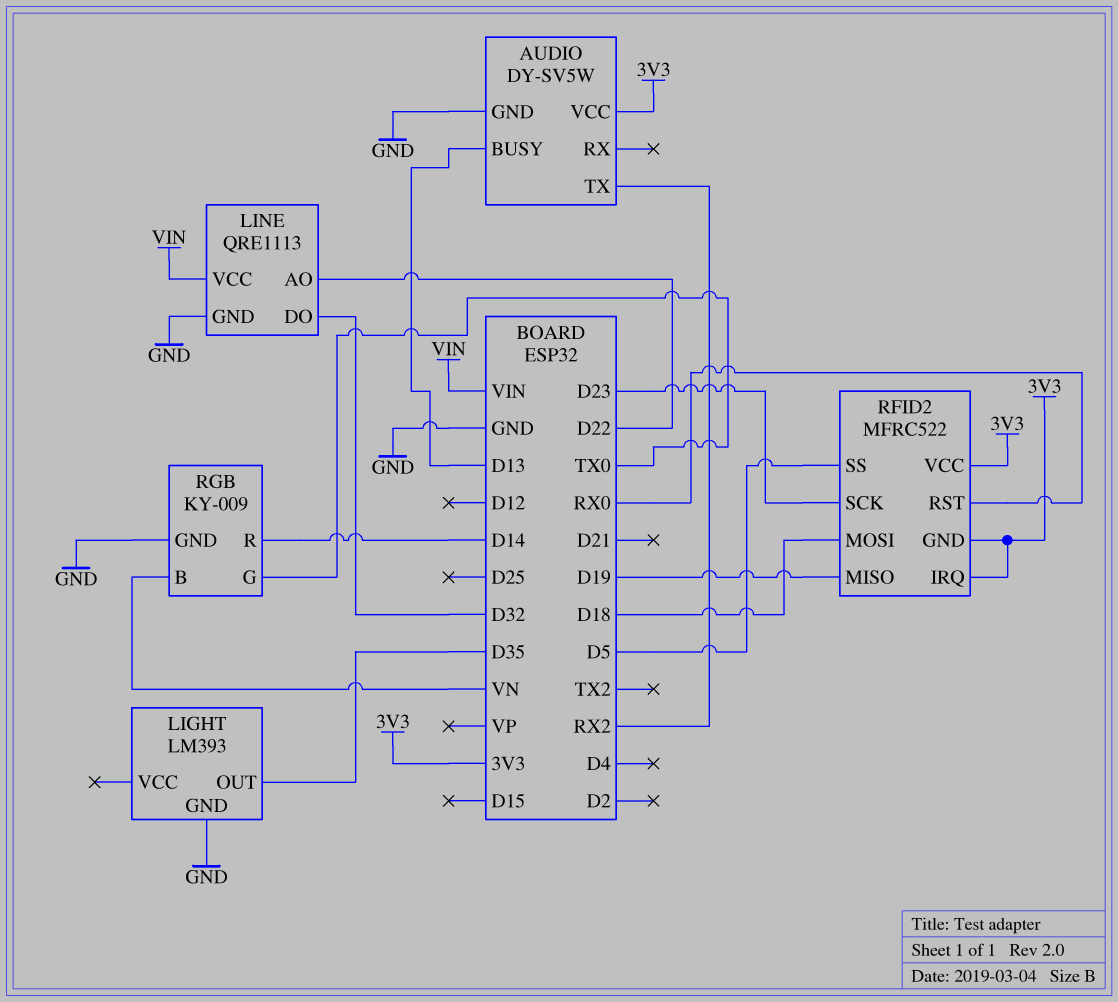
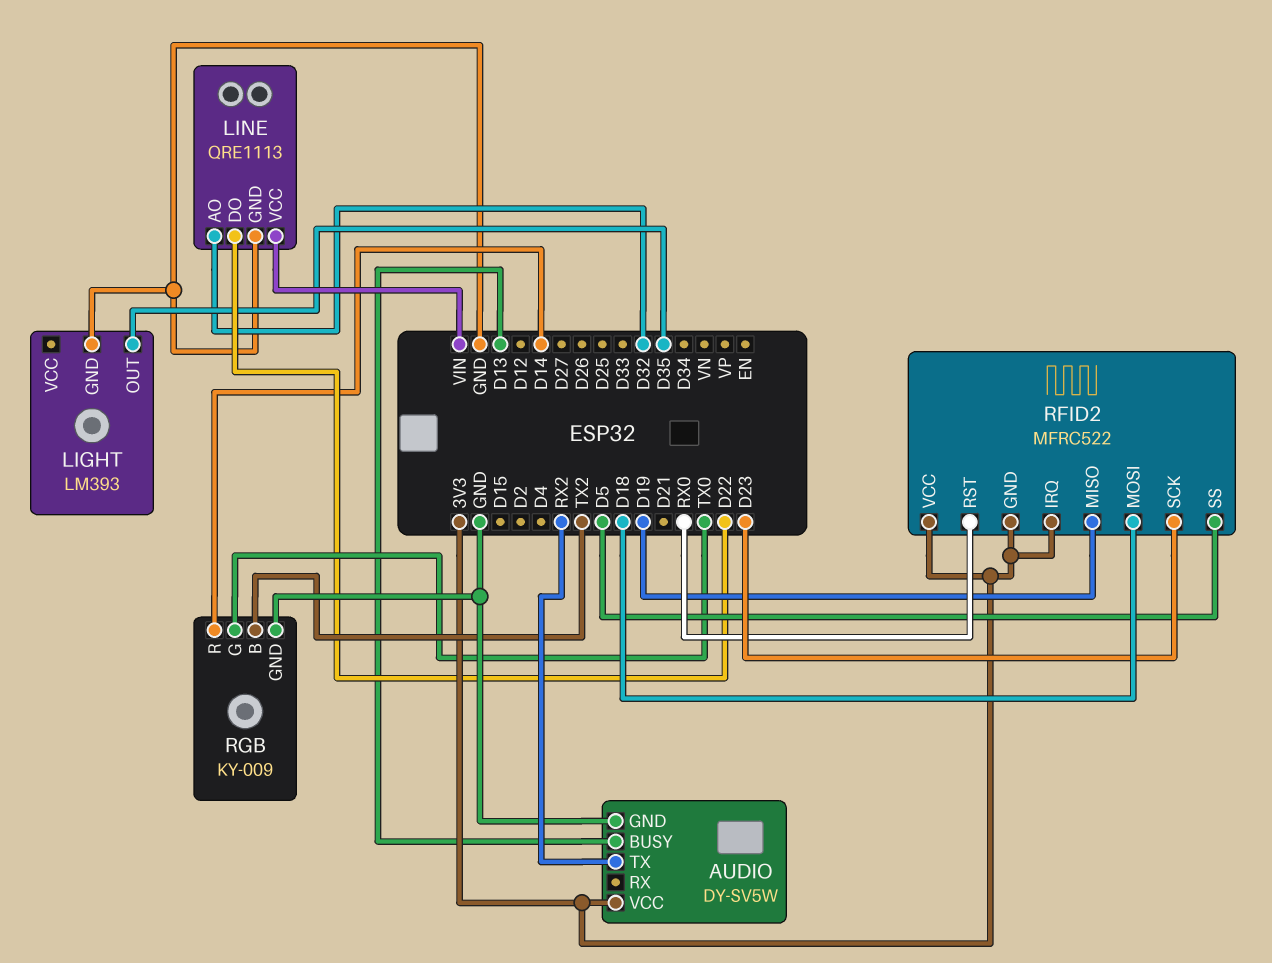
LINE pin AO: D22 -> D32
LINE pin DO: D32 -> D22
RGB pin B: VN -> TX2

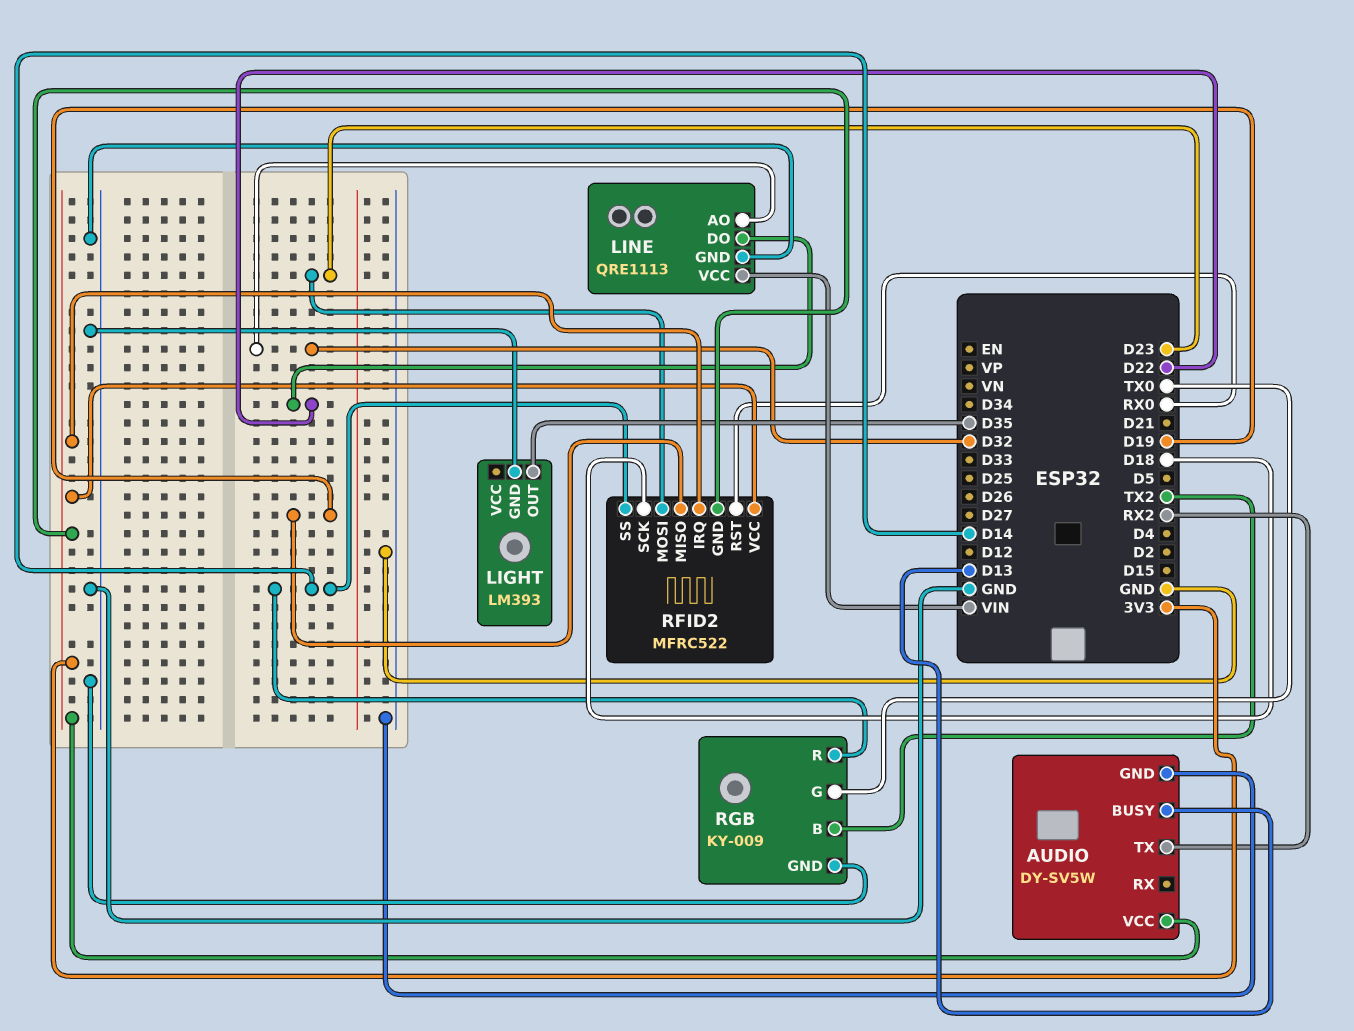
RFID2 pin MOSI: D18 -> D23
RFID2 pin SCK: D23 -> D18
RFID2 pin SS: D5 -> D14

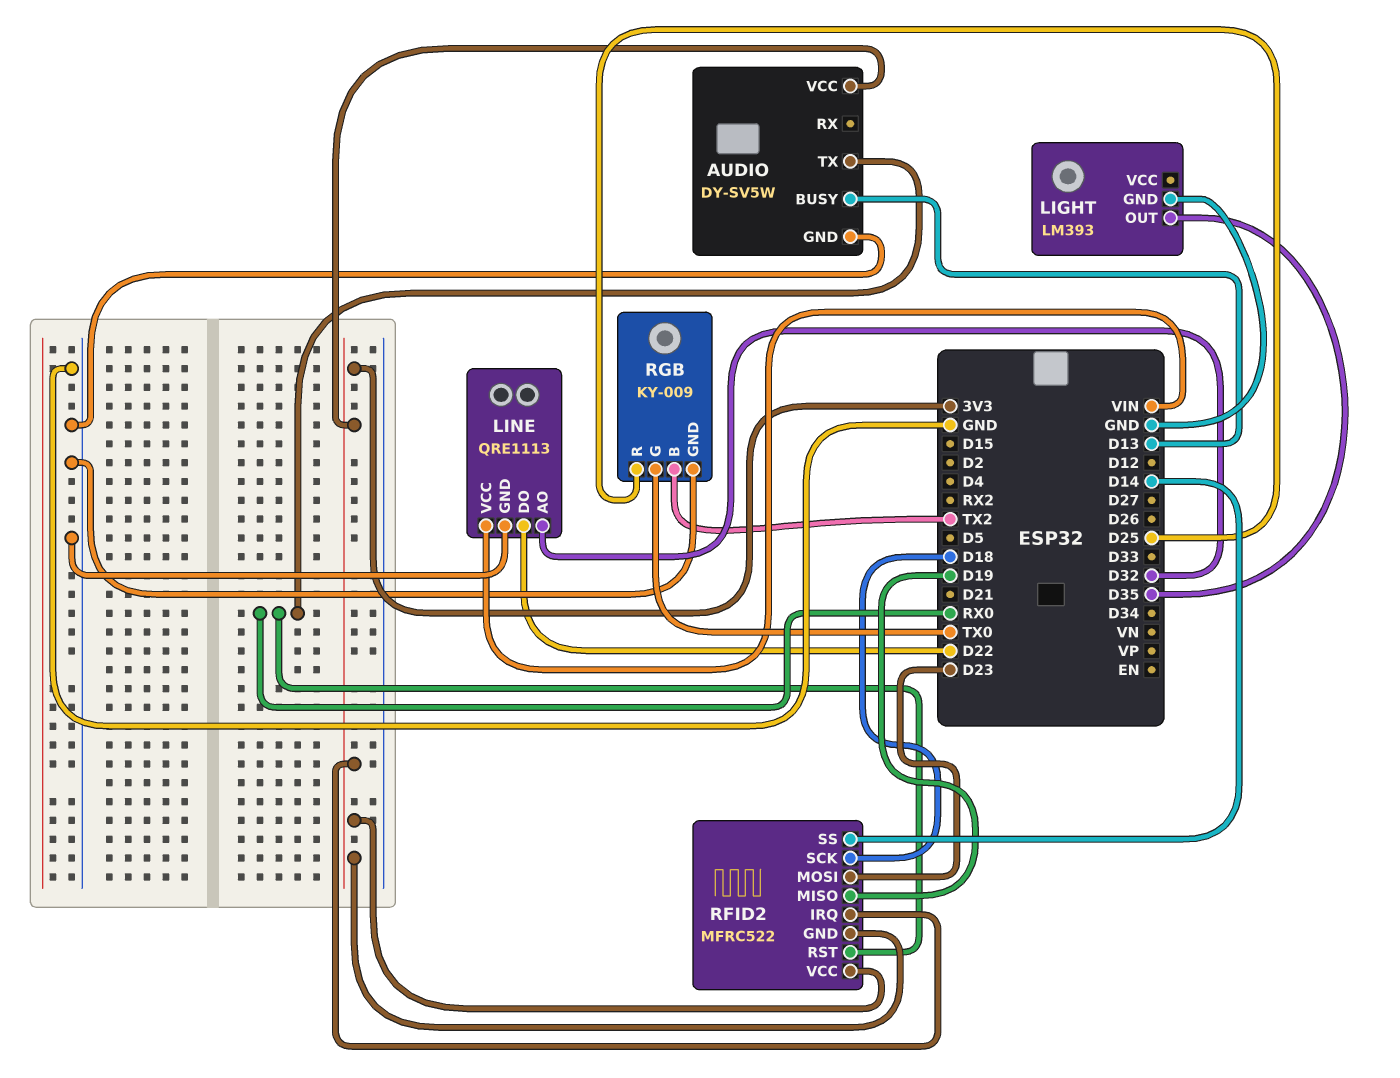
AUDIO pin TX: RX2 -> RX0
RGB pin R: D14 -> D25

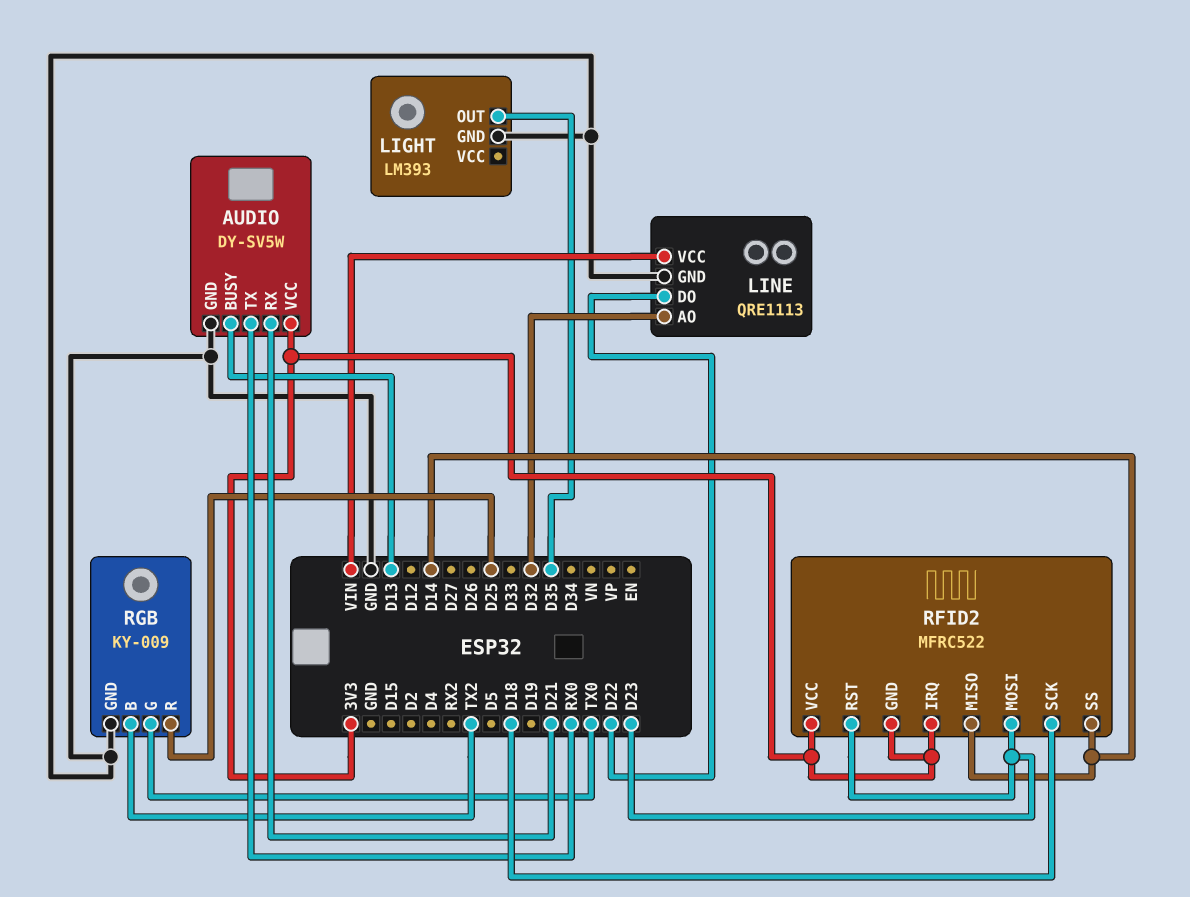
AUDIO pin RX: none -> D21
RFID2 pin MISO: D19 -> D14
RFID2 pin RST: RX0 -> D23

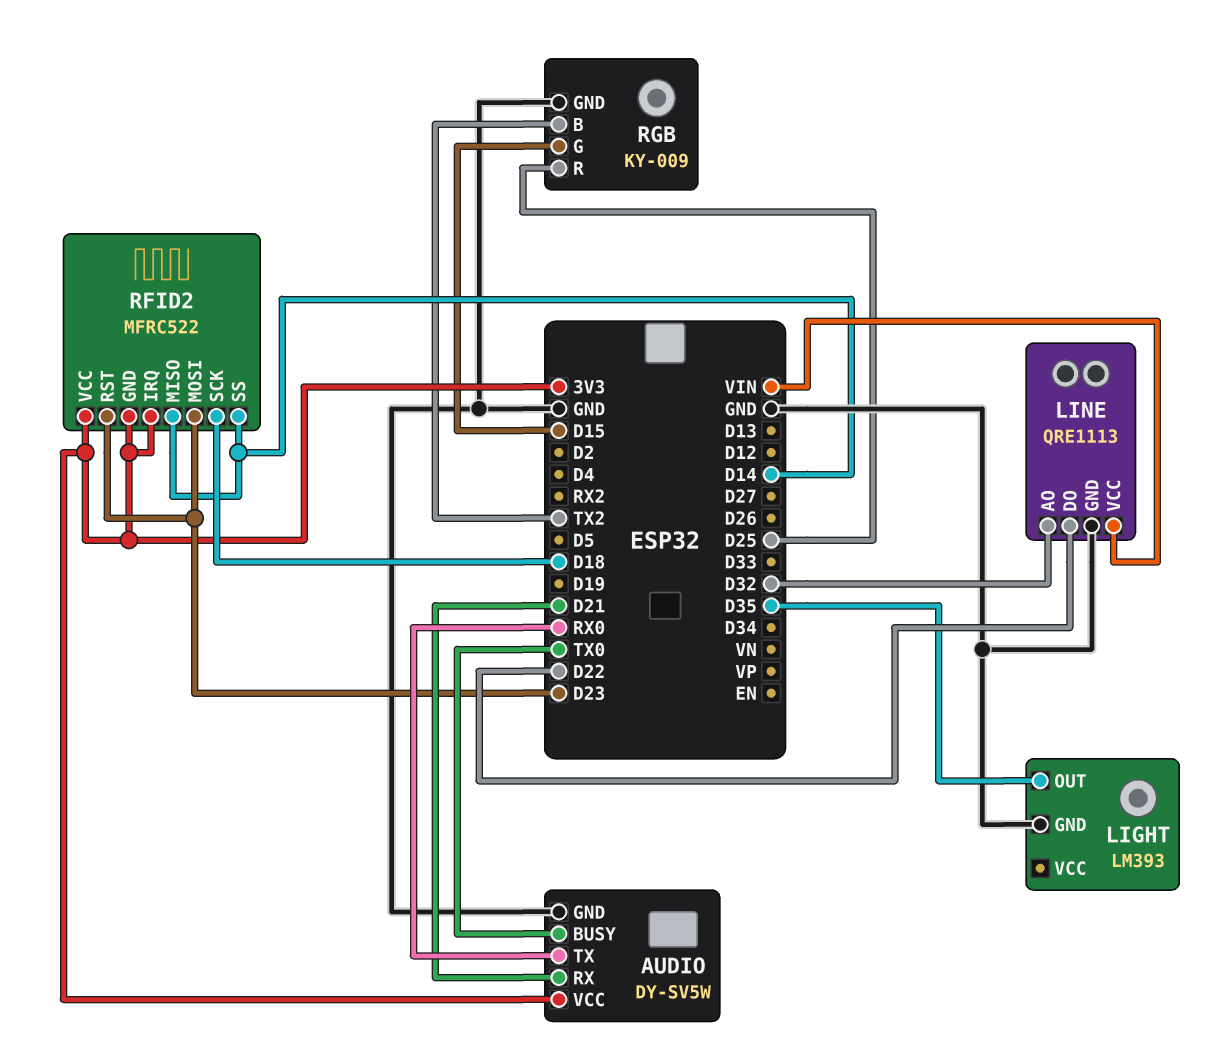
AUDIO pin BUSY: D13 -> TX0
RGB pin G: TX0 -> D15

